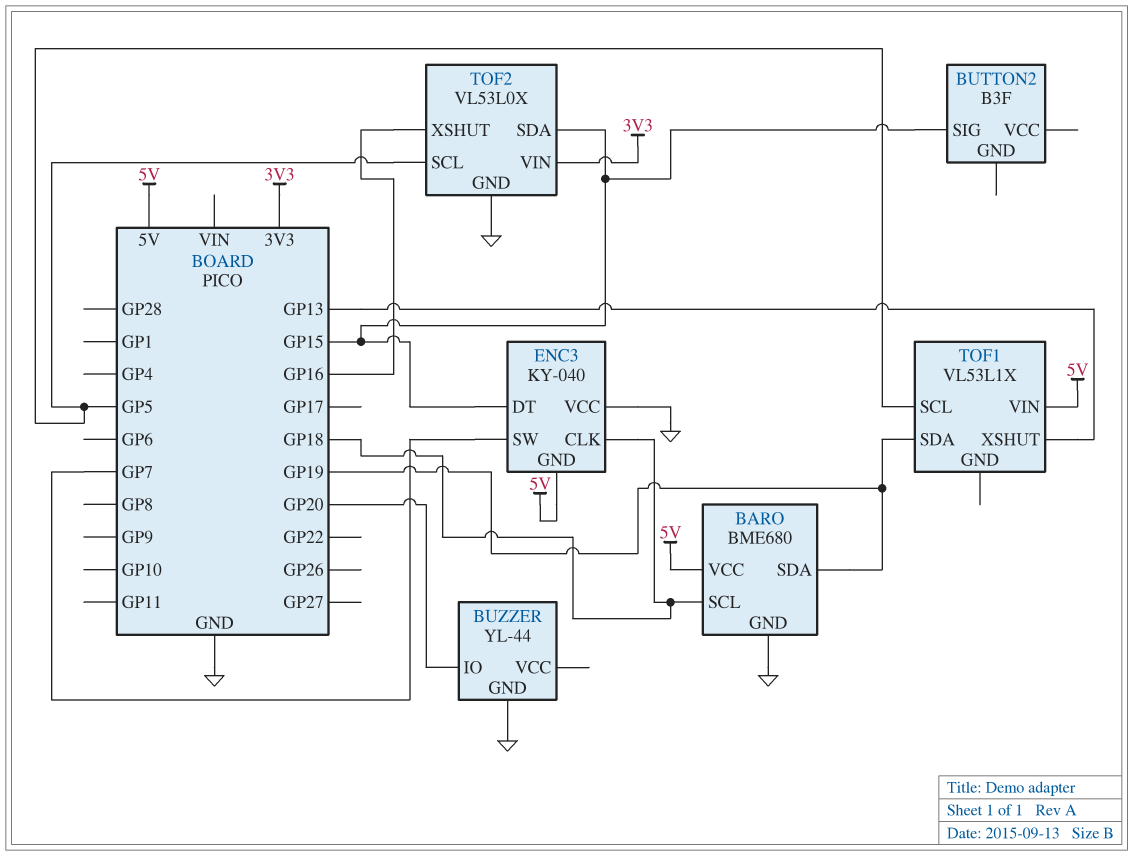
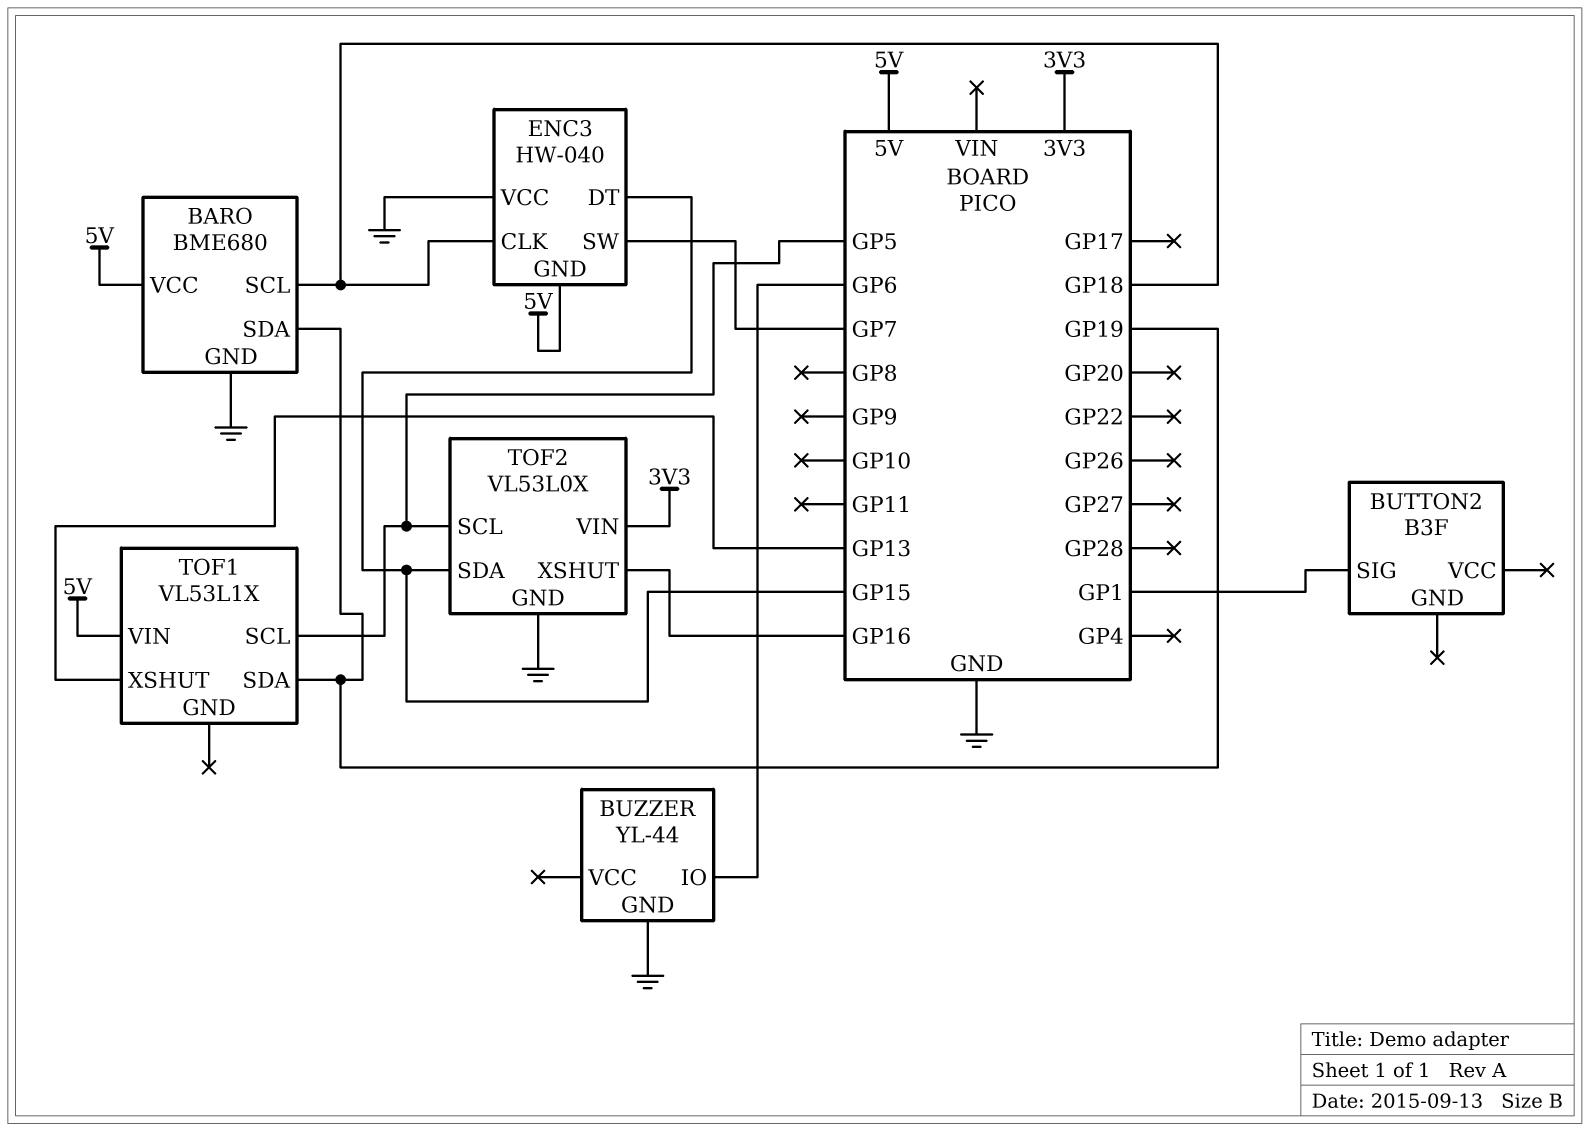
BUTTON2 pin SIG: GP15 -> GP1
BUZZER pin IO: GP20 -> GP6
ENC3: KY-040 -> HW-040

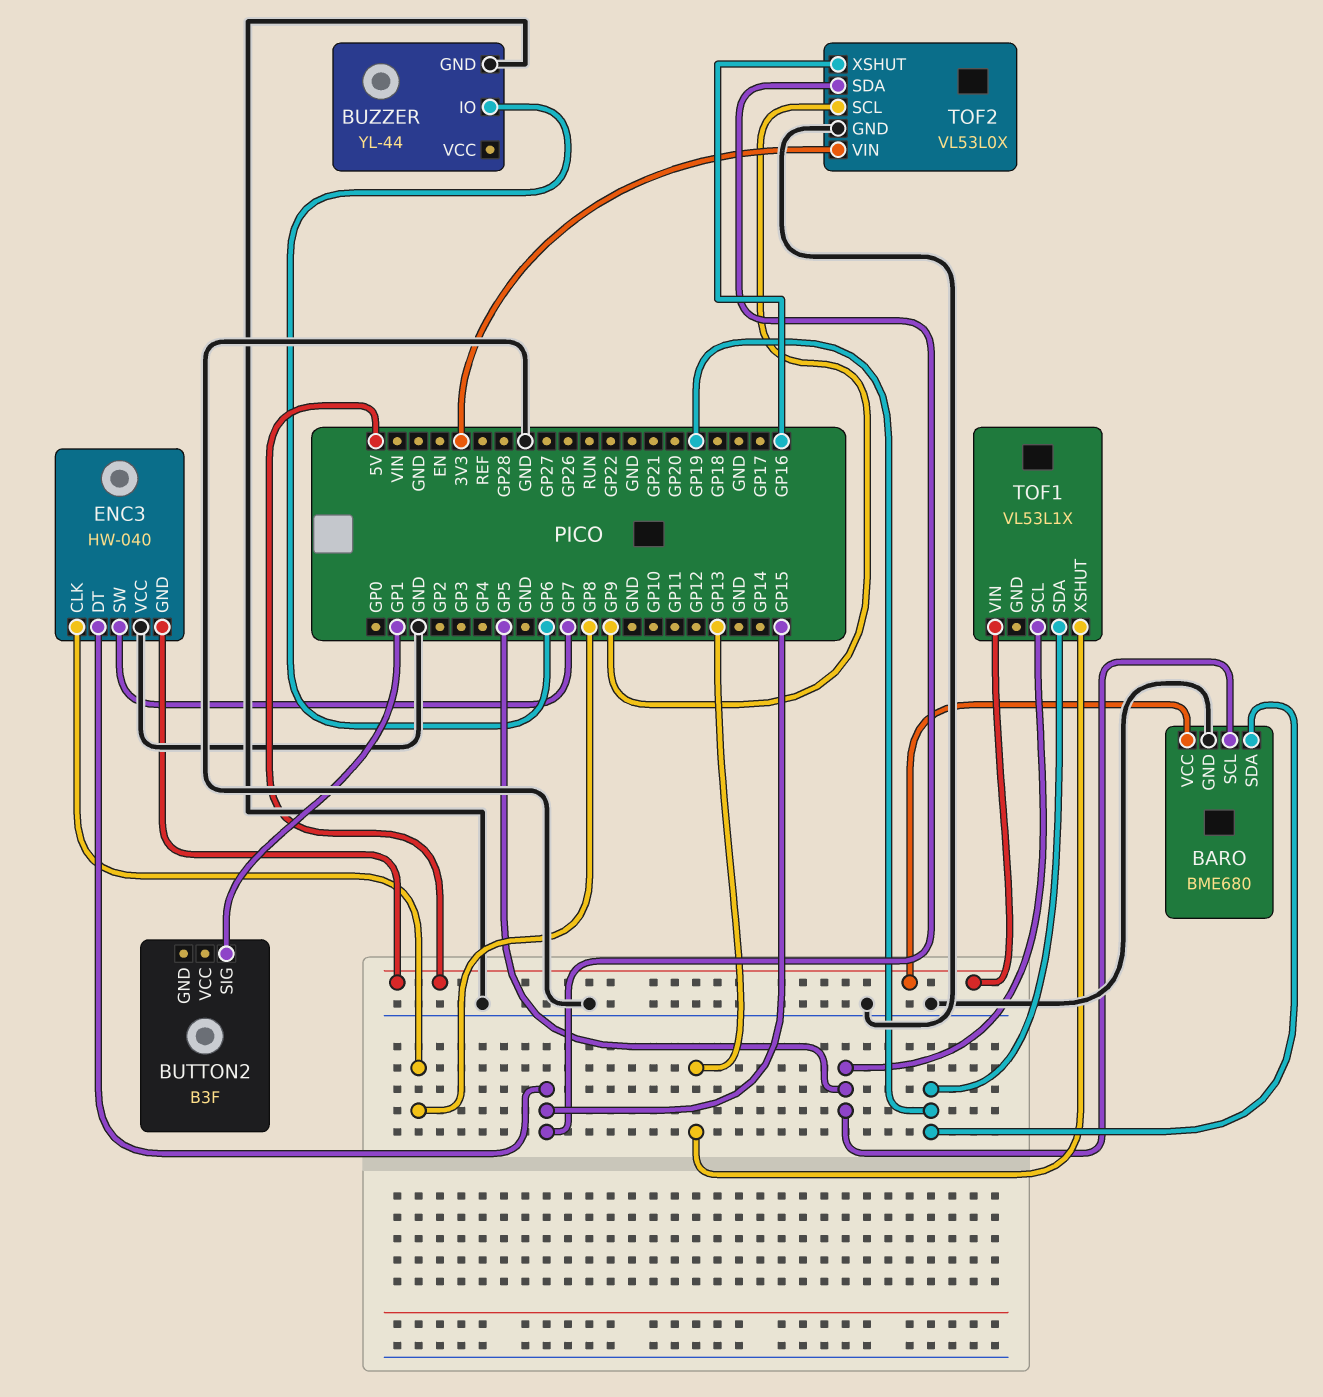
BARO pin SCL: GP18 -> GP5
ENC3 pin CLK: GP18 -> GP8
TOF2 pin SCL: GP5 -> GP9

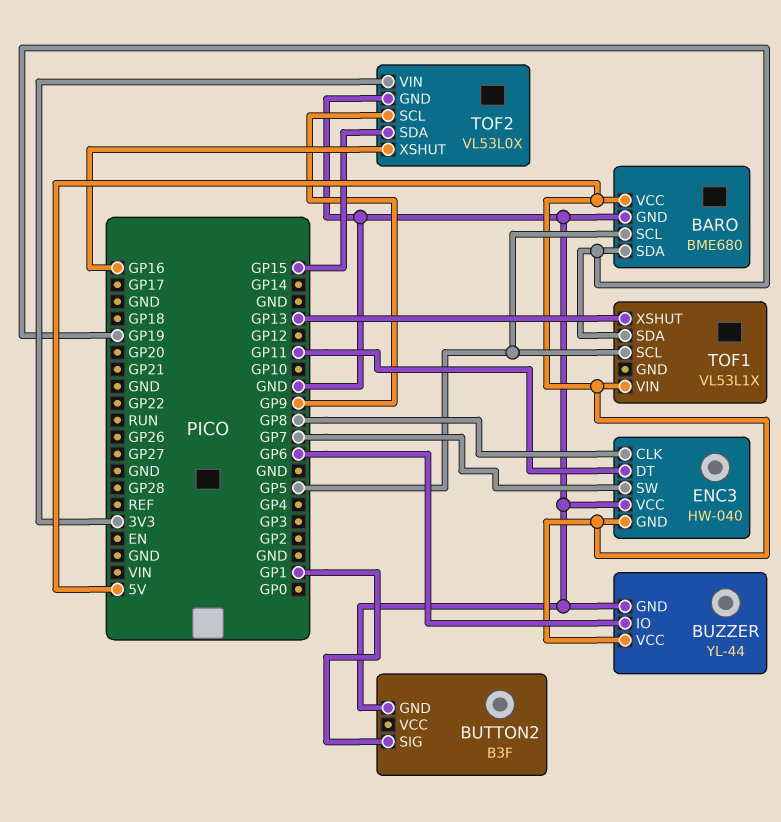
BUTTON2 pin GND: none -> GND
BUZZER pin VCC: none -> 5V
ENC3 pin DT: GP15 -> GP11

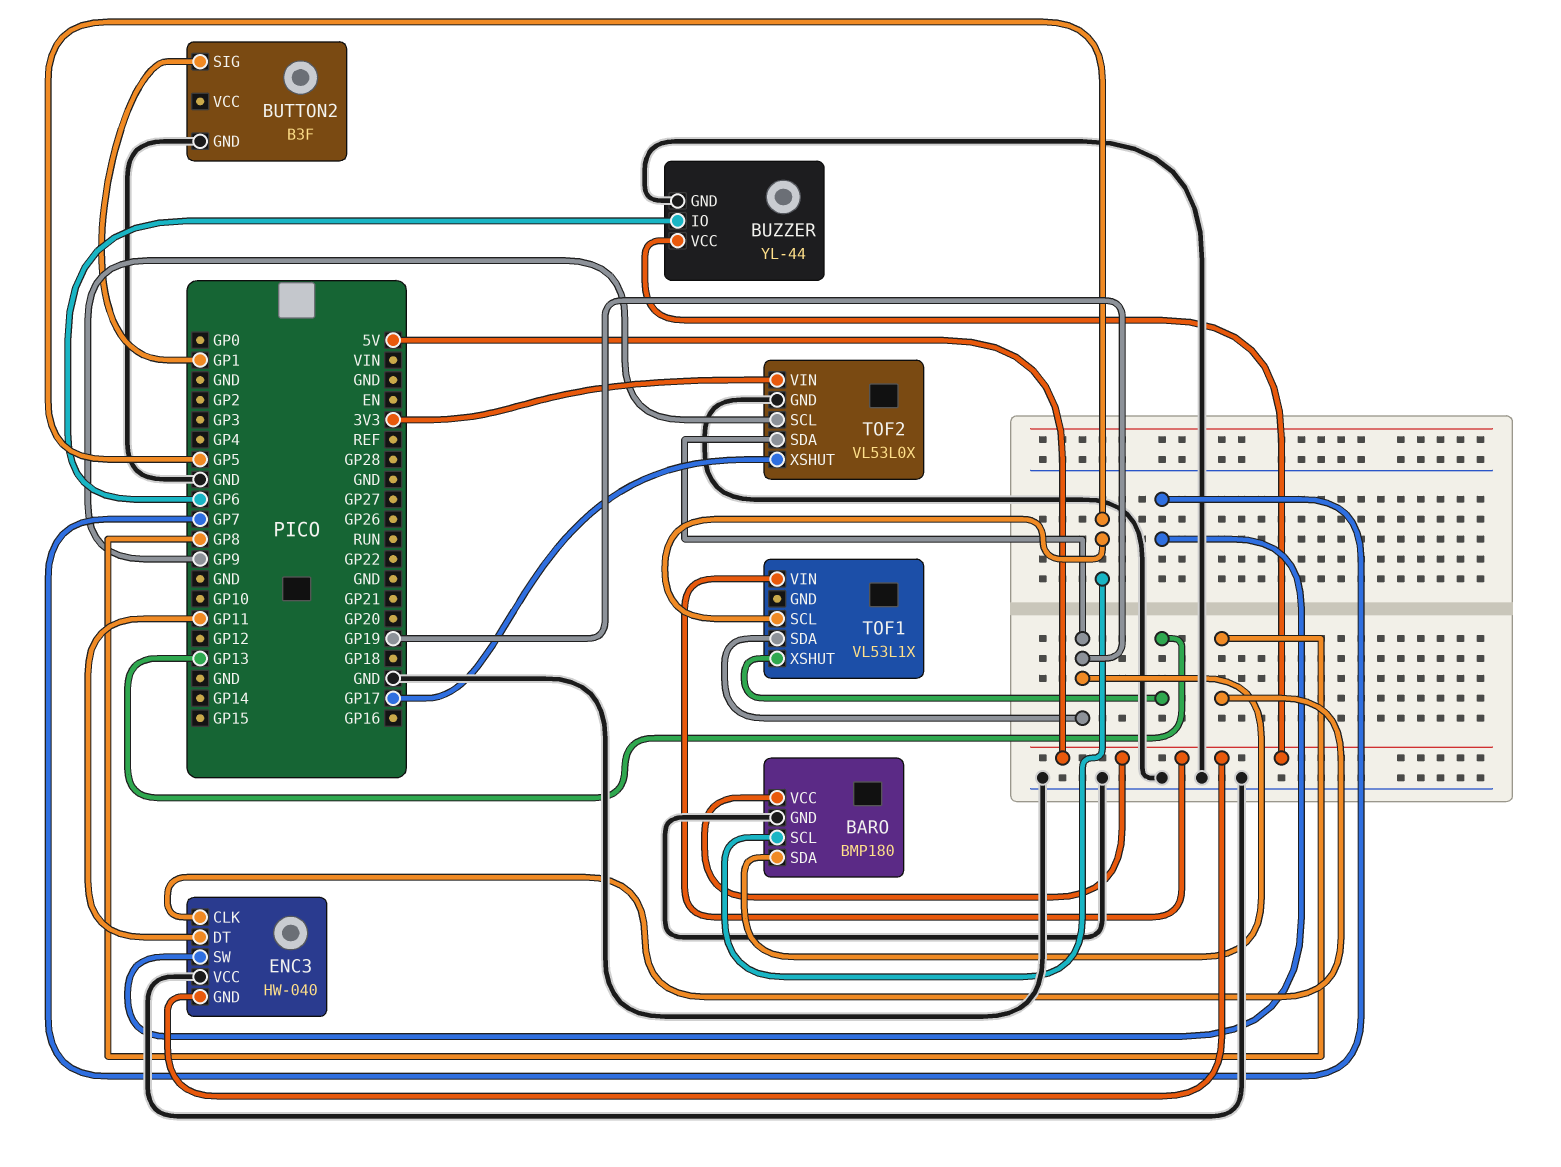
BARO: BME680 -> BMP180
TOF2 pin SDA: GP15 -> GP19
TOF2 pin XSHUT: GP16 -> GP17

